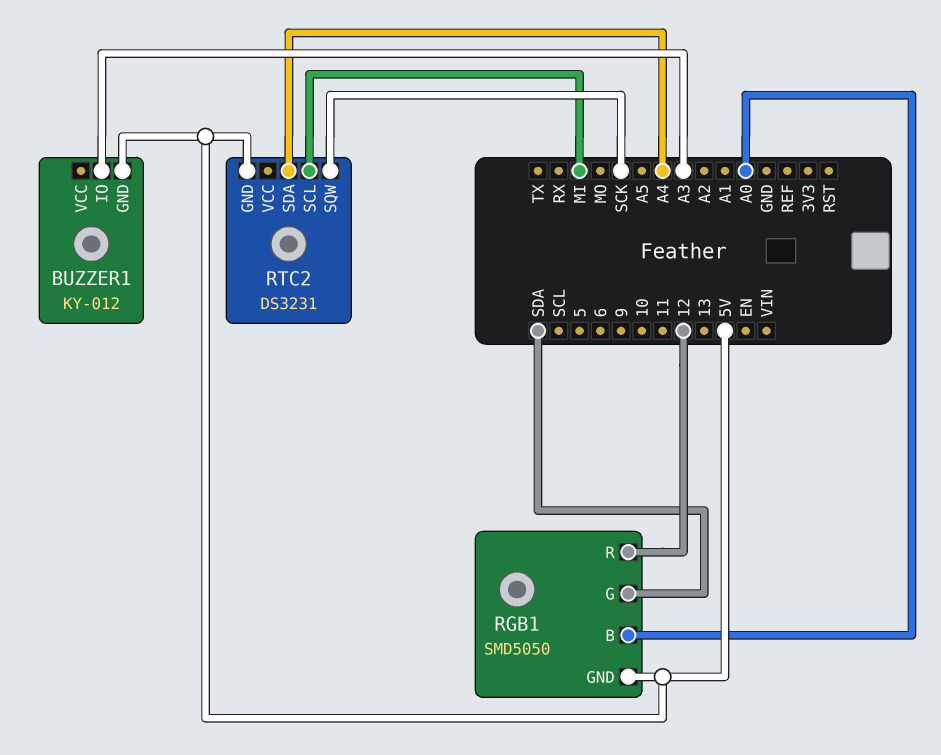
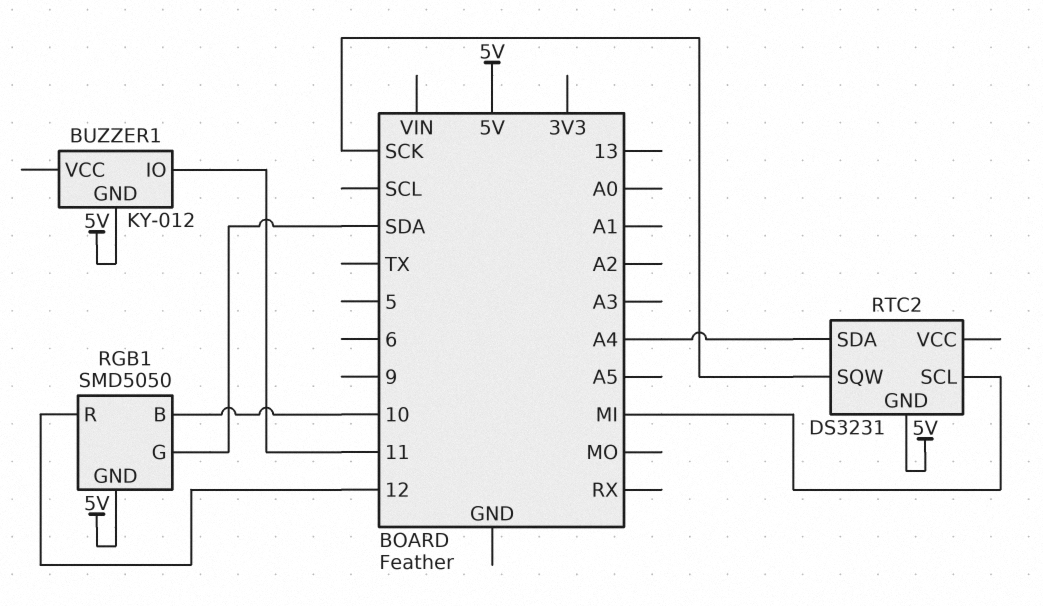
BUZZER1 pin IO: A3 -> 11
RGB1 pin B: A0 -> 10

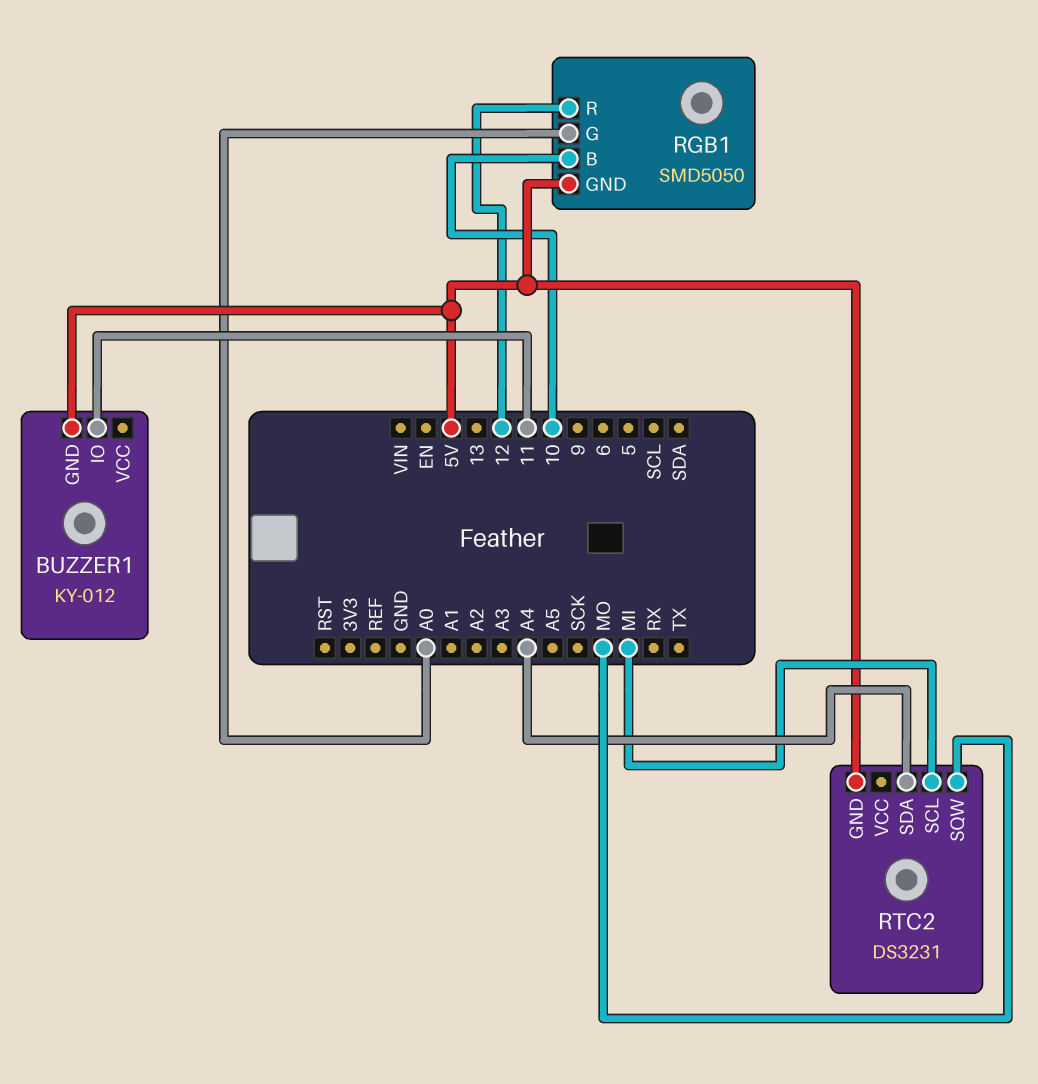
RGB1 pin G: SDA -> A0
RTC2 pin SQW: SCK -> MO

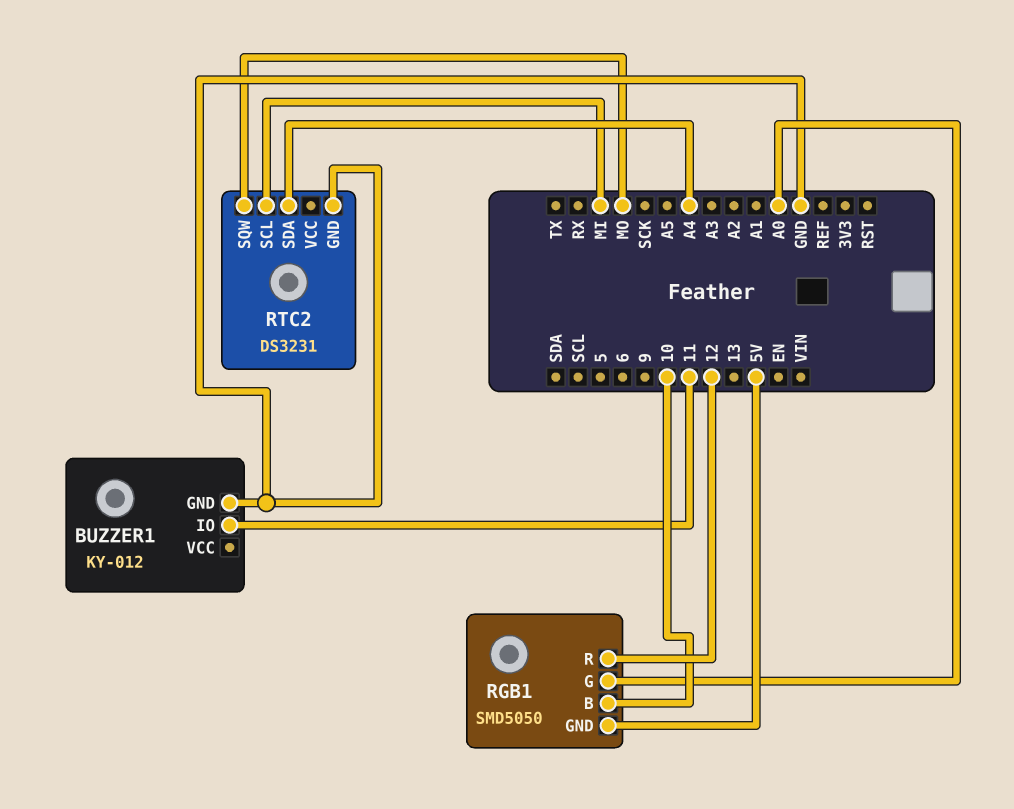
BUZZER1 pin GND: 5V -> GND
RTC2 pin GND: 5V -> GND

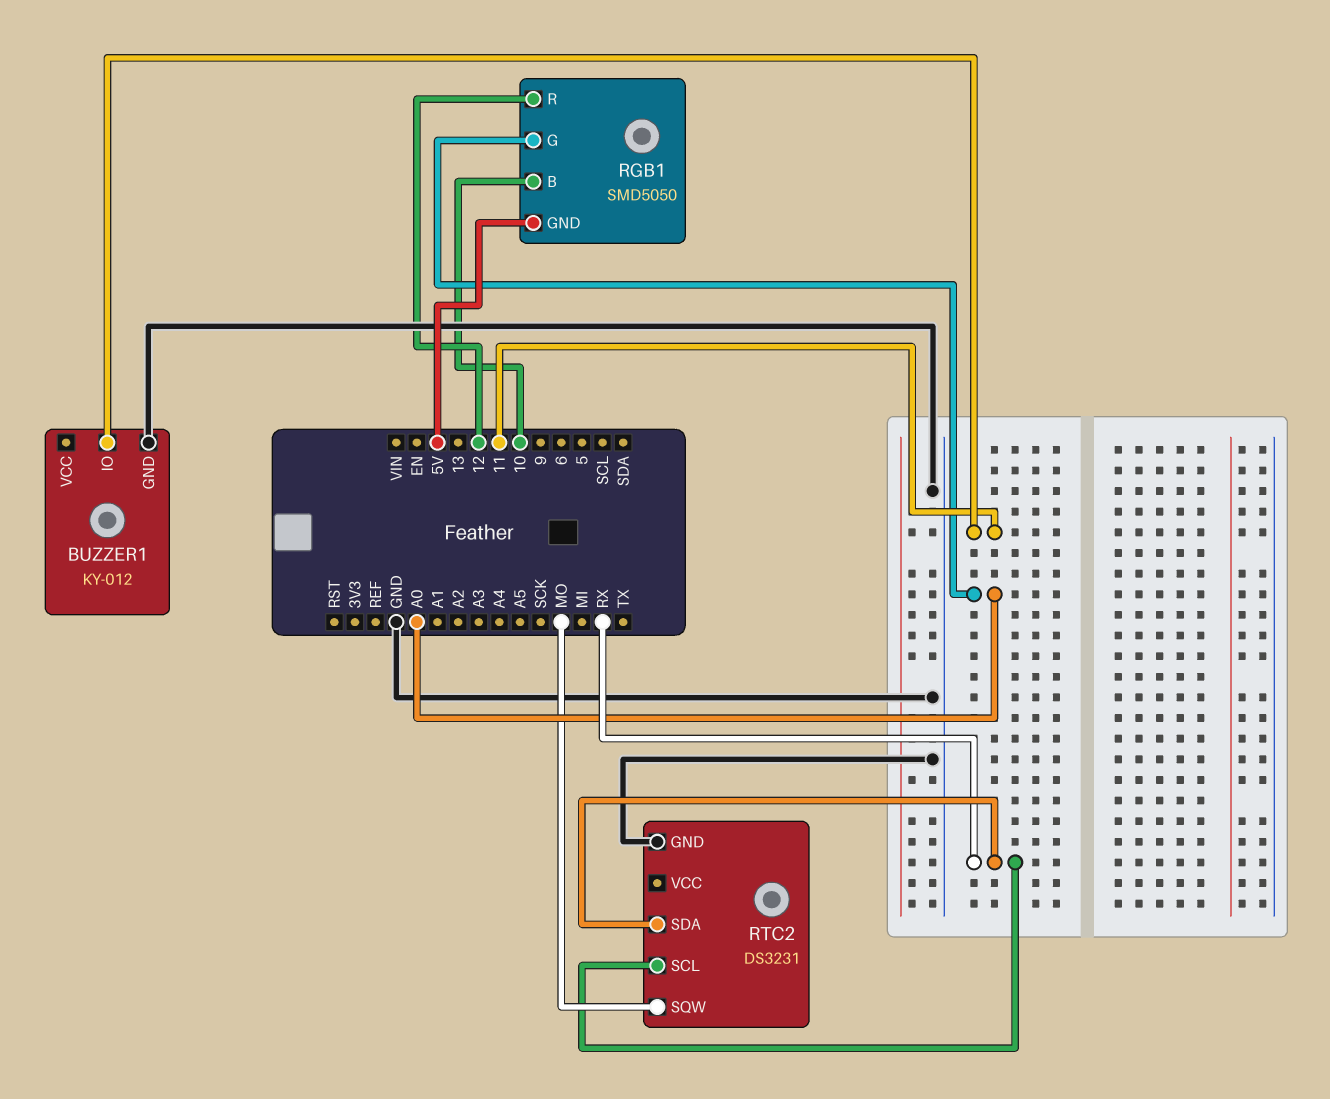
RTC2 pin SCL: MI -> RX
RTC2 pin SDA: A4 -> RX

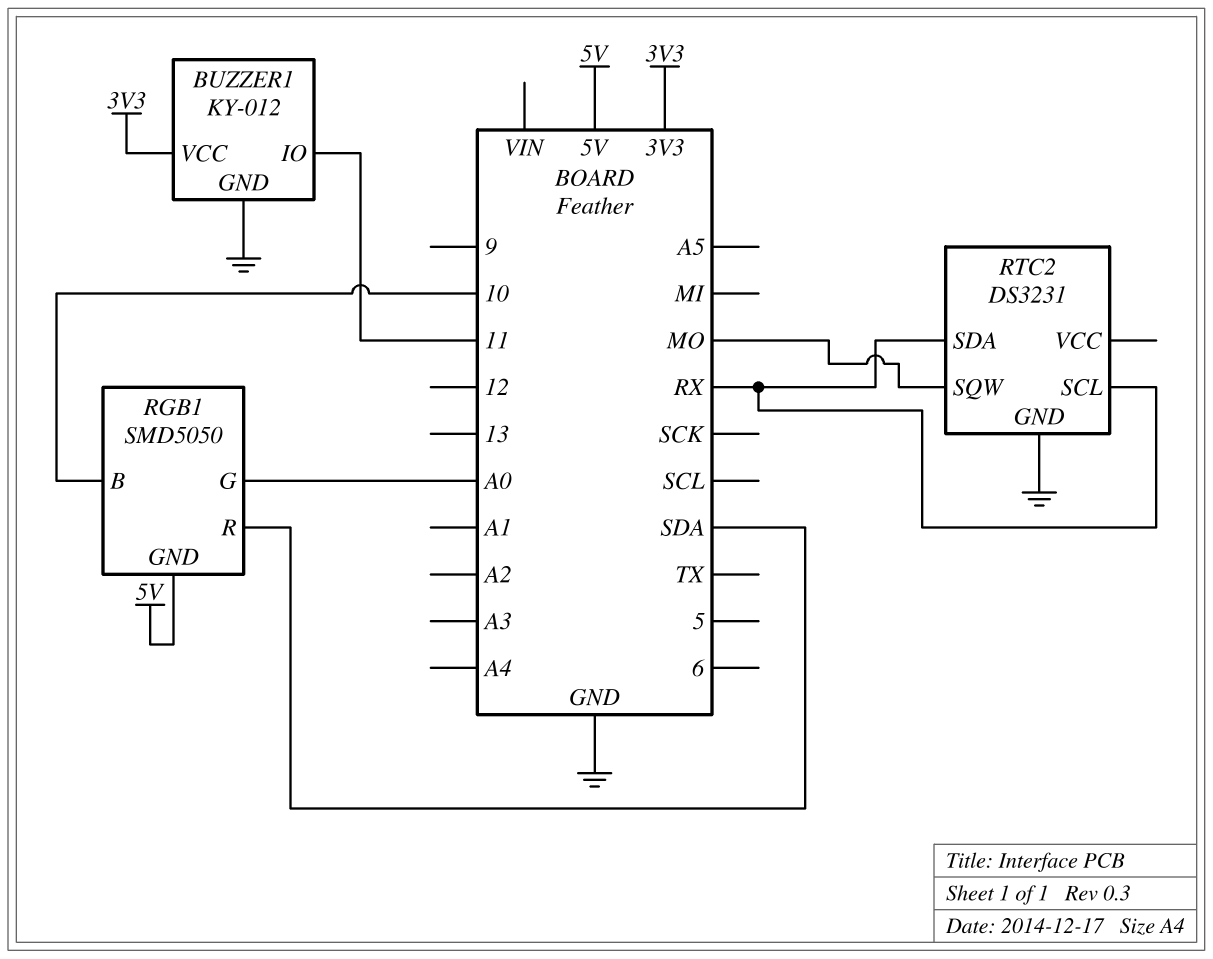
BUZZER1 pin VCC: none -> 3V3
RGB1 pin R: 12 -> SDA

